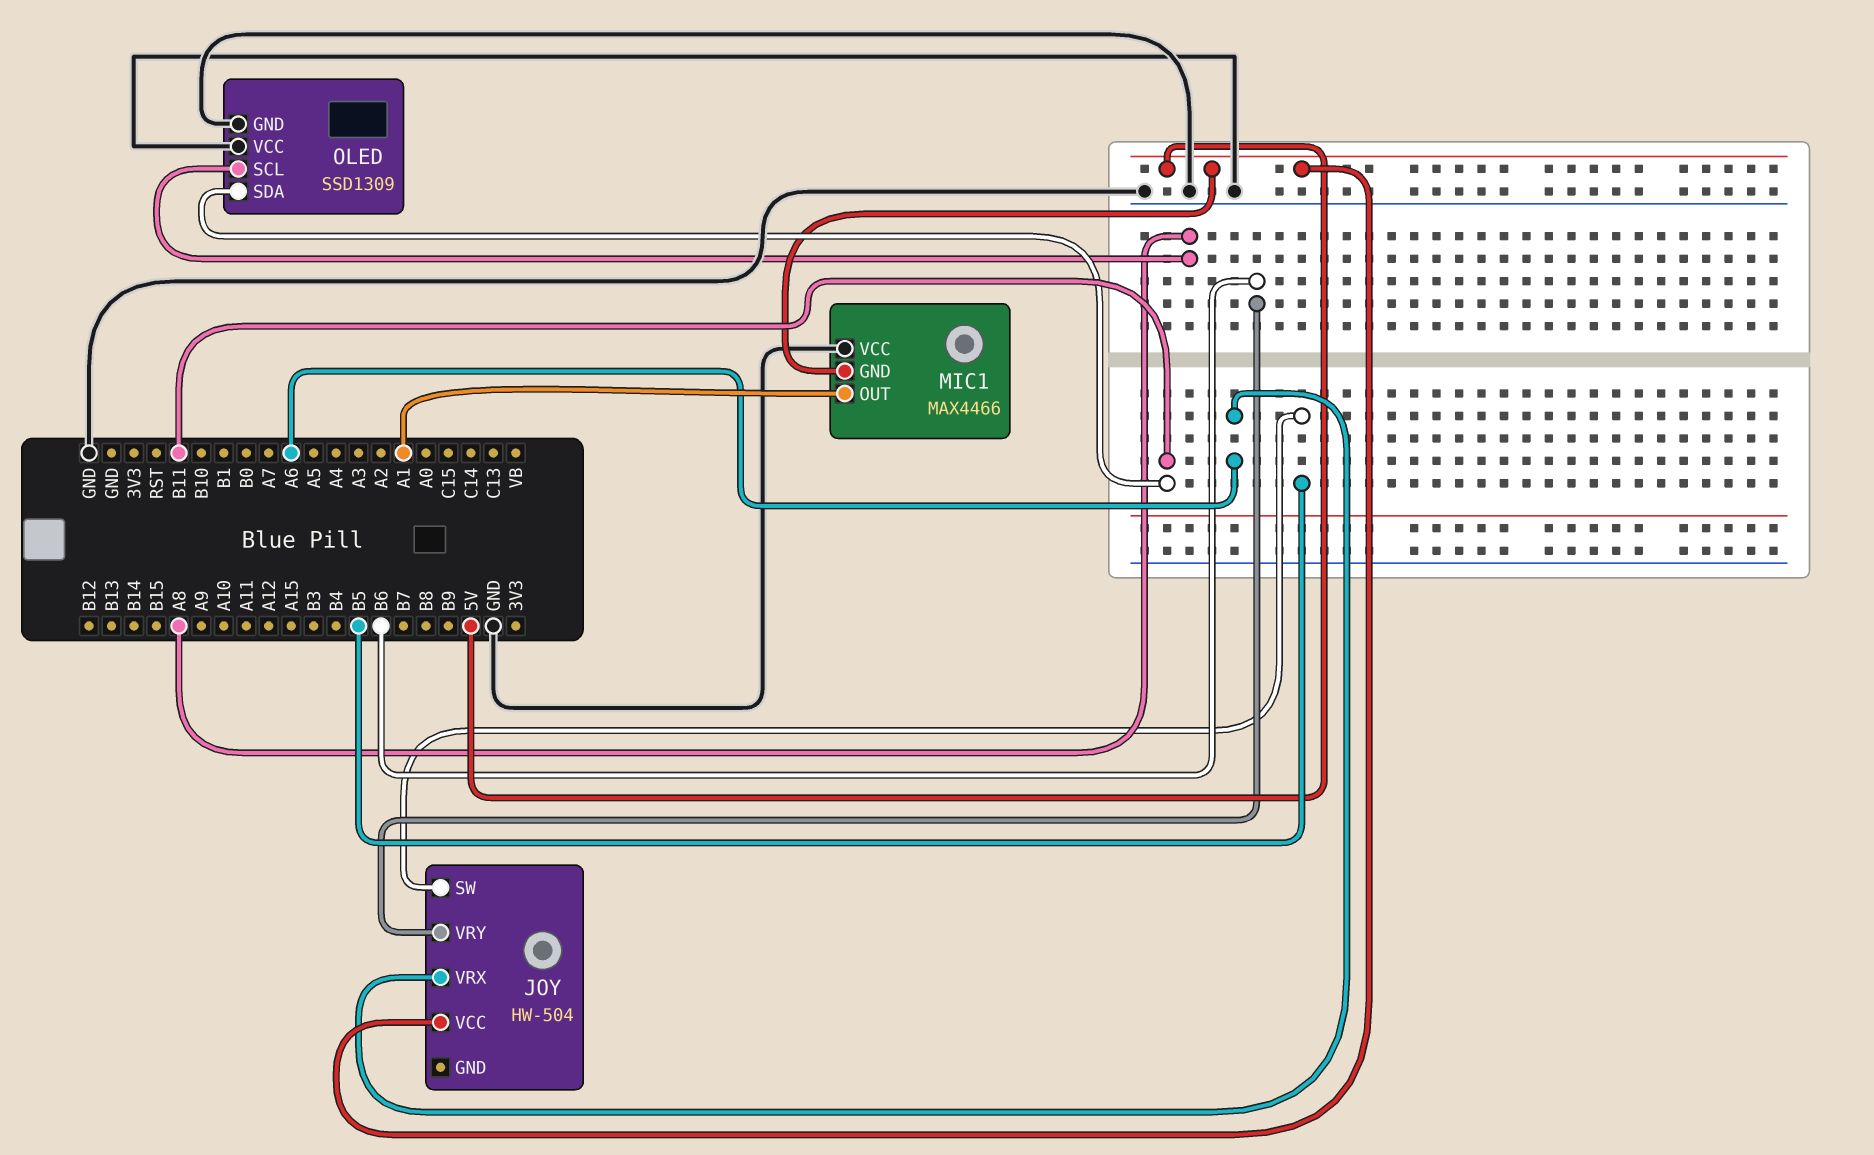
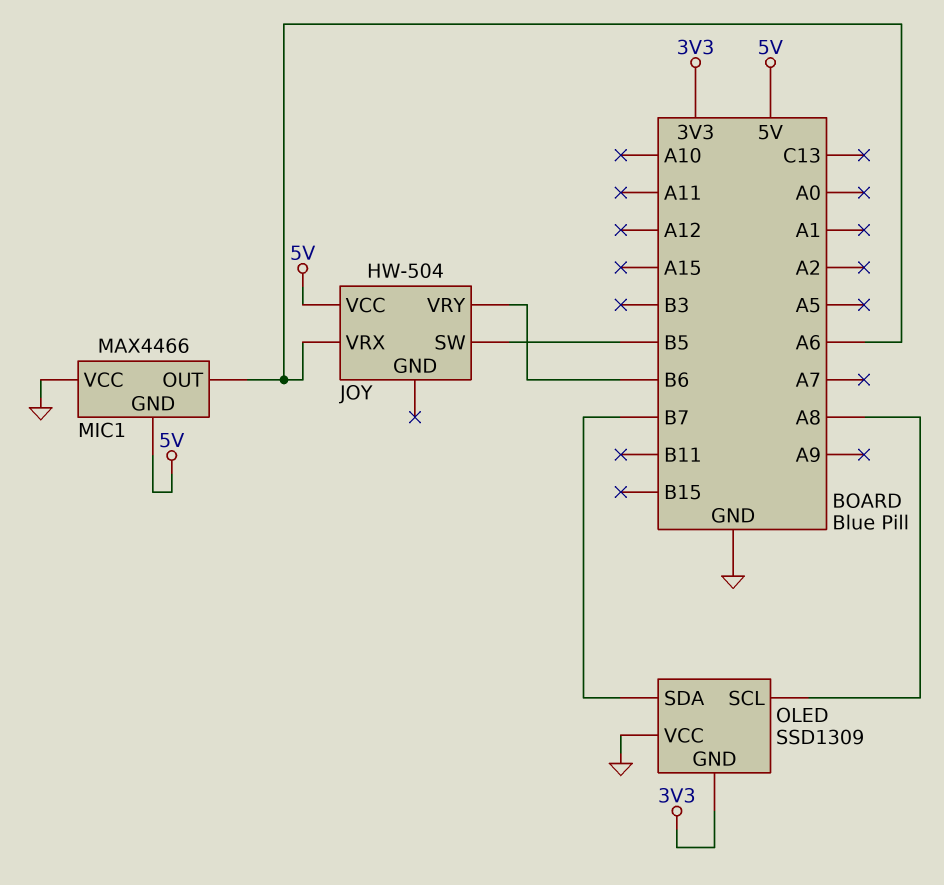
MIC1 pin OUT: A1 -> A6
OLED pin GND: GND -> 3V3
OLED pin SDA: B11 -> B7

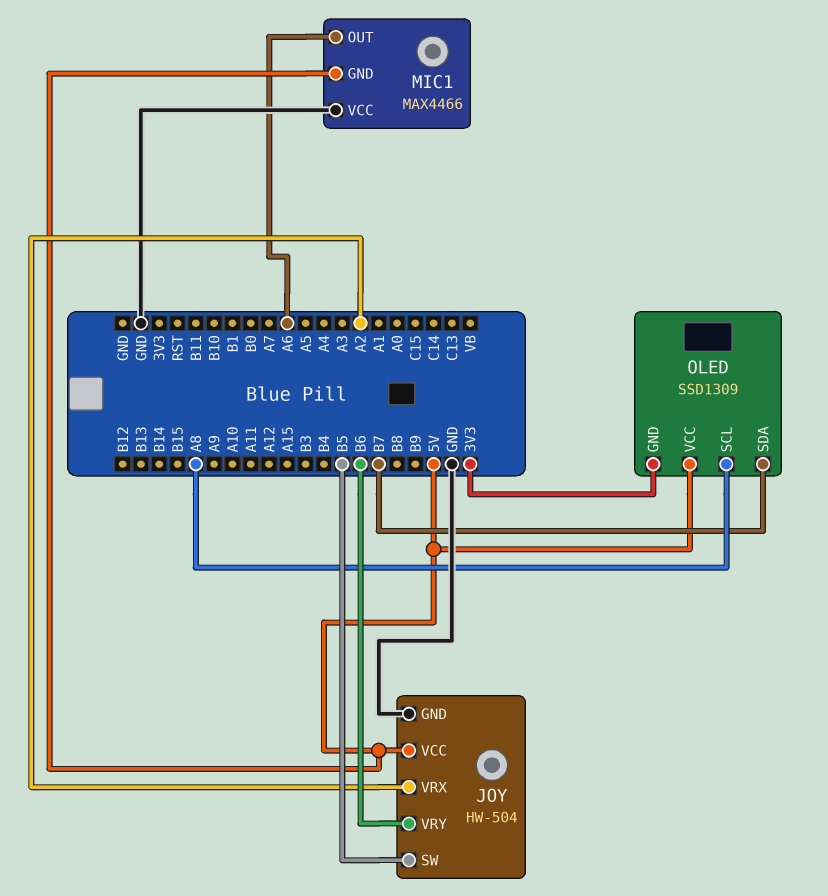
JOY pin GND: none -> GND
JOY pin VRX: A6 -> A2
OLED pin VCC: GND -> 5V

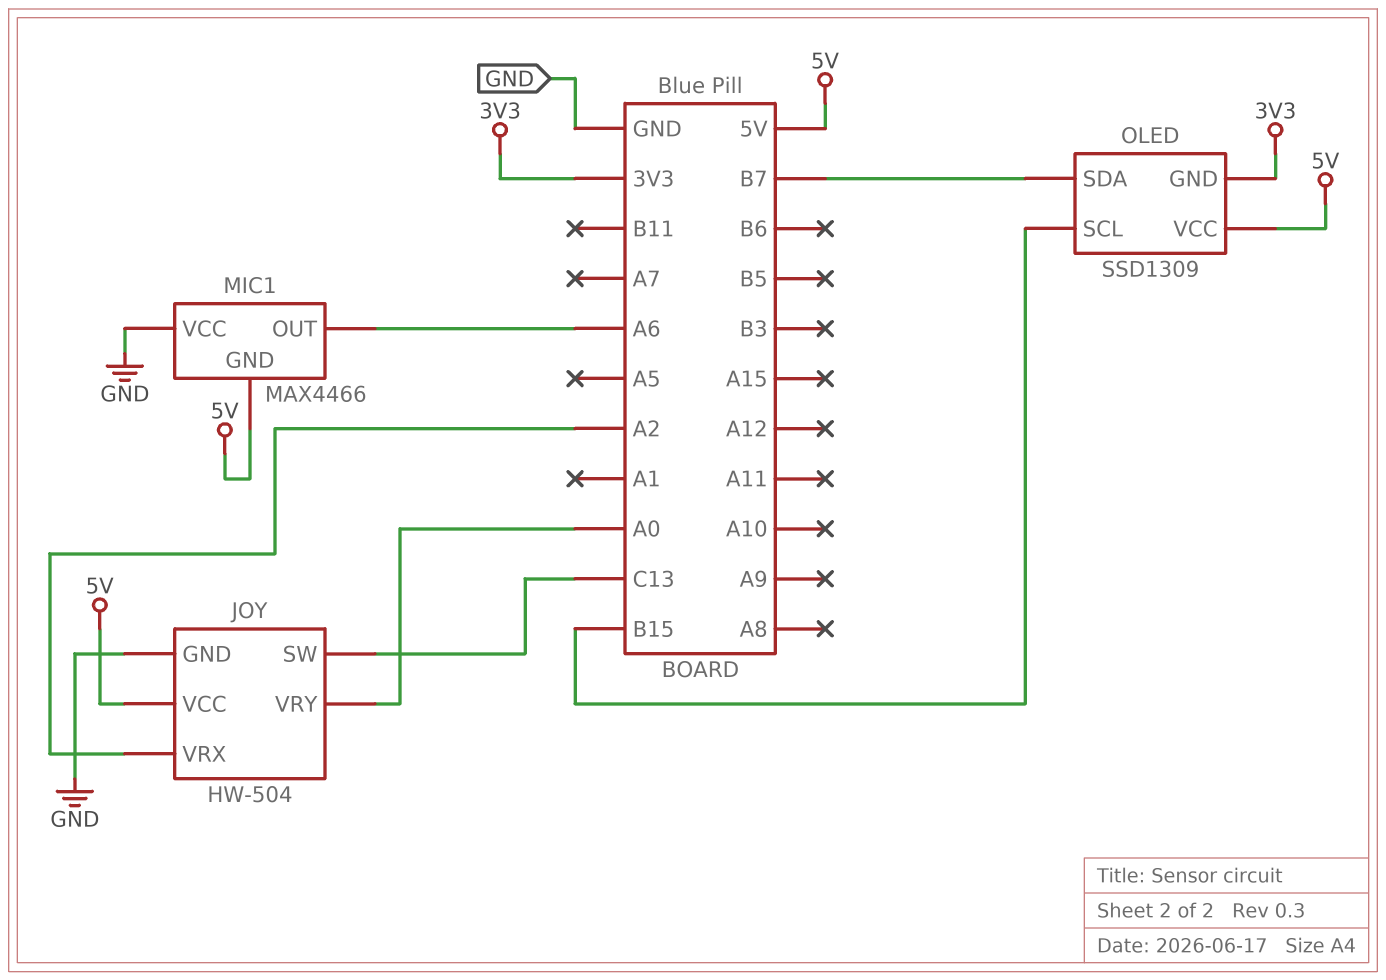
JOY pin SW: B5 -> C13
JOY pin VRY: B6 -> A0
OLED pin SCL: A8 -> B15

